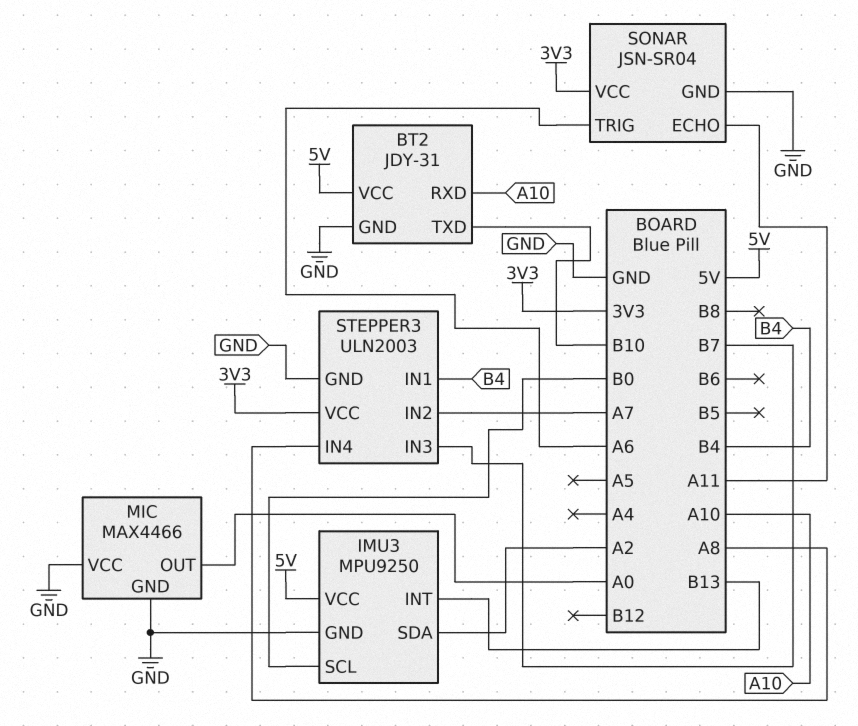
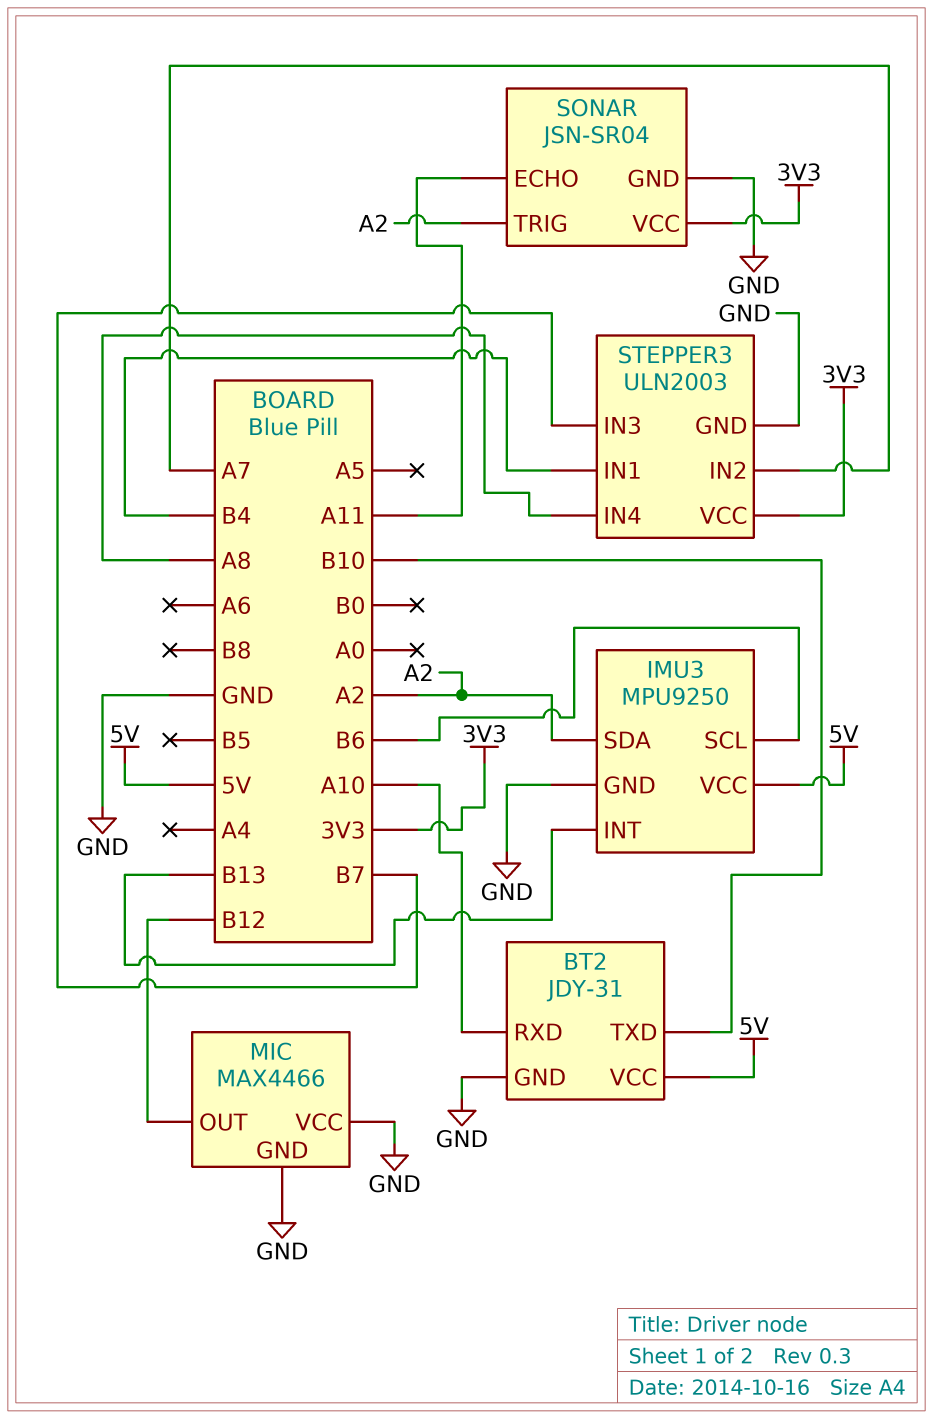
IMU3 pin SCL: B0 -> B6
MIC pin OUT: A0 -> B12
SONAR pin TRIG: A6 -> A2

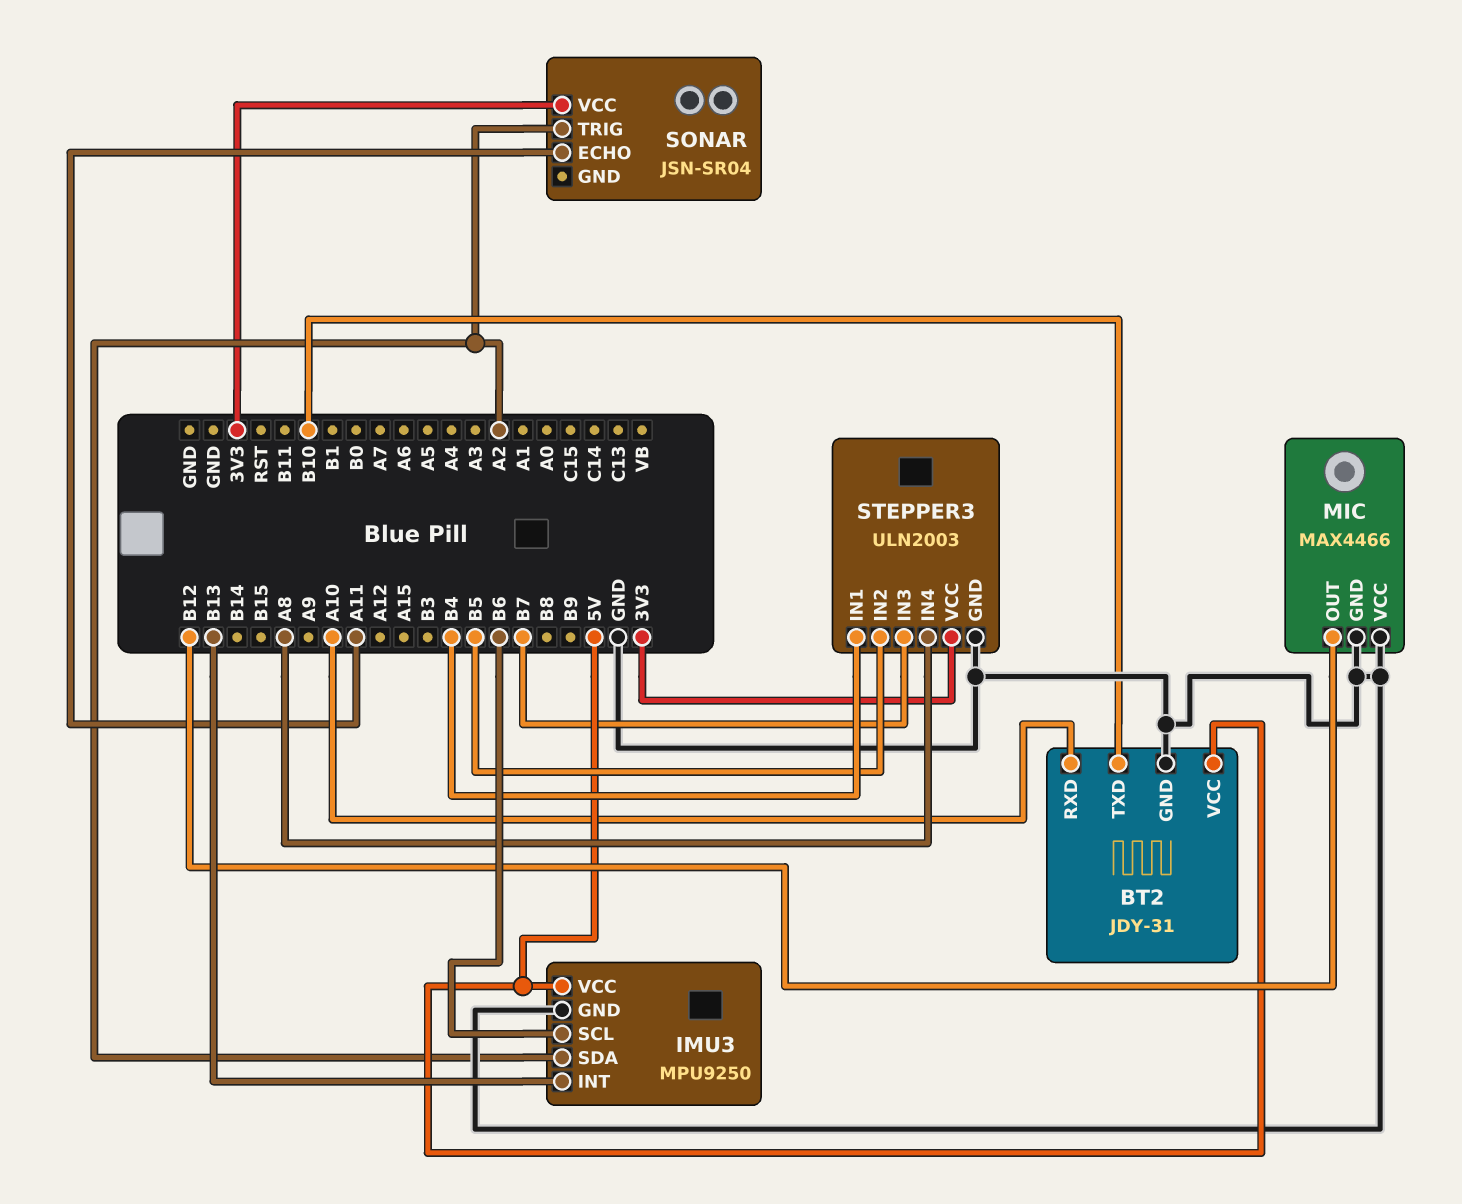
SONAR pin GND: GND -> none
STEPPER3 pin IN2: A7 -> B5

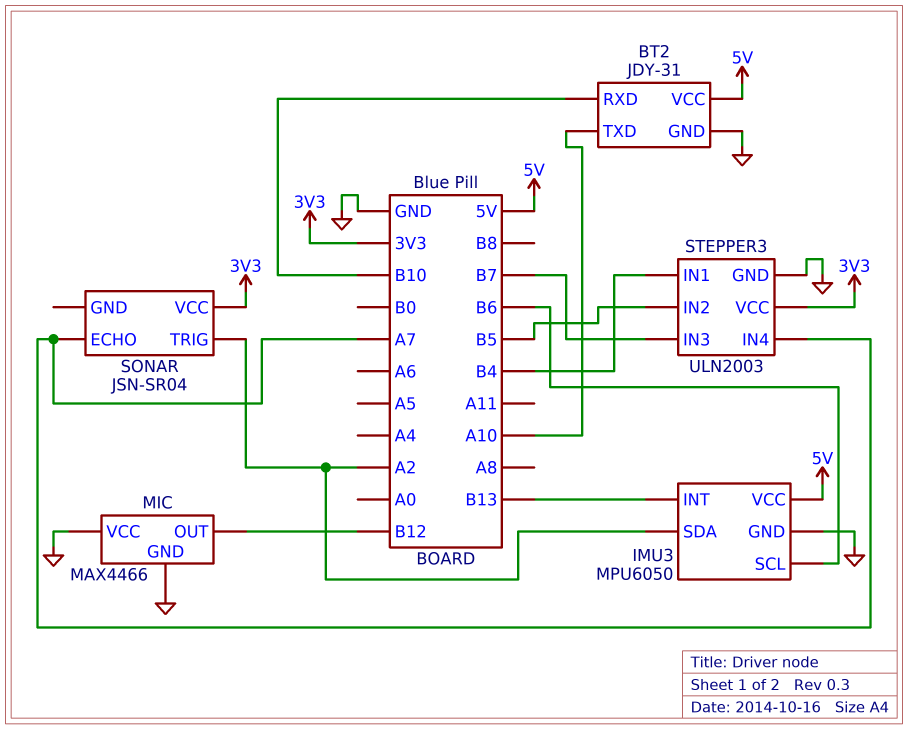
BT2 pin RXD: A10 -> B10
BT2 pin TXD: B10 -> A10
IMU3: MPU9250 -> MPU6050
SONAR pin ECHO: A11 -> A7
STEPPER3 pin IN4: A8 -> A7

